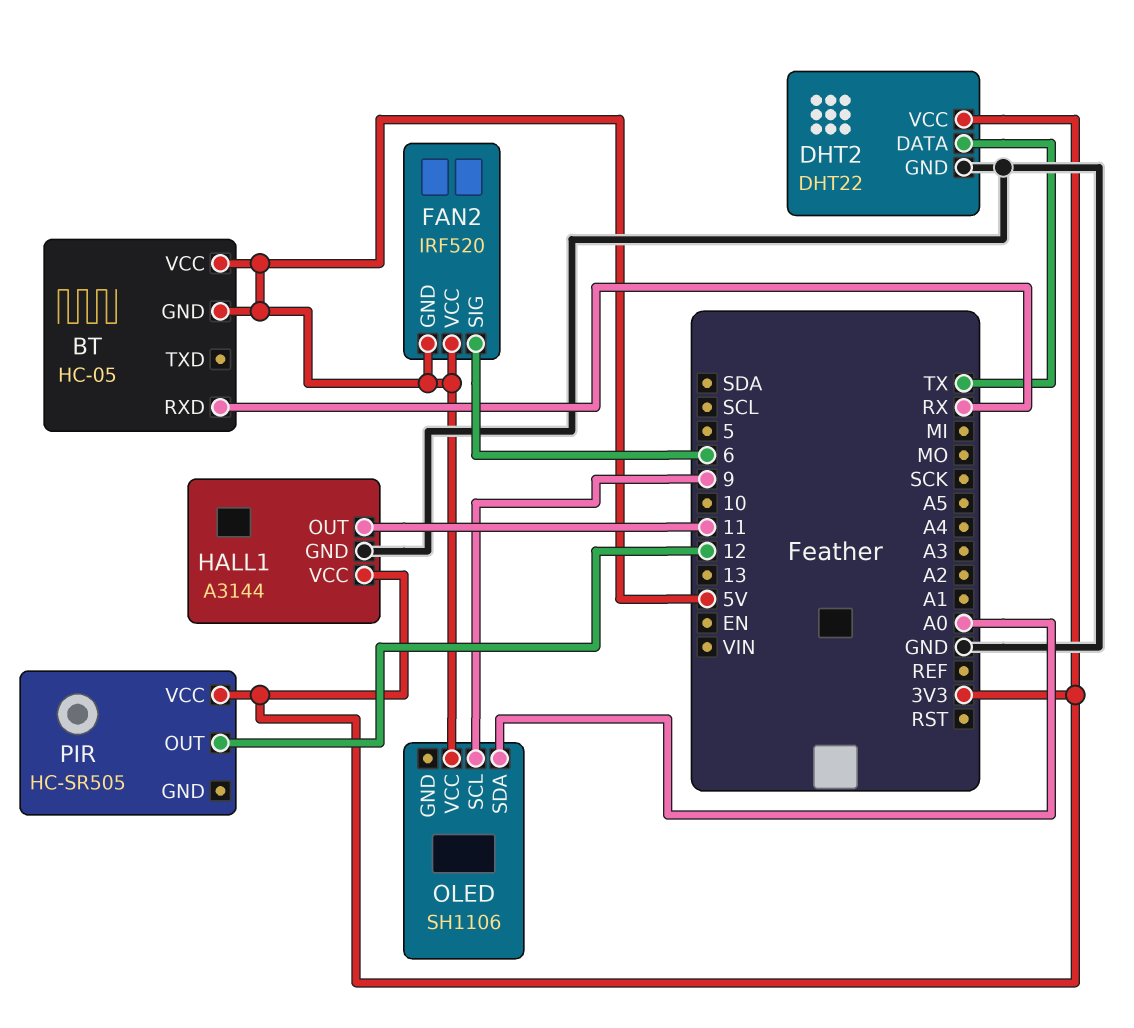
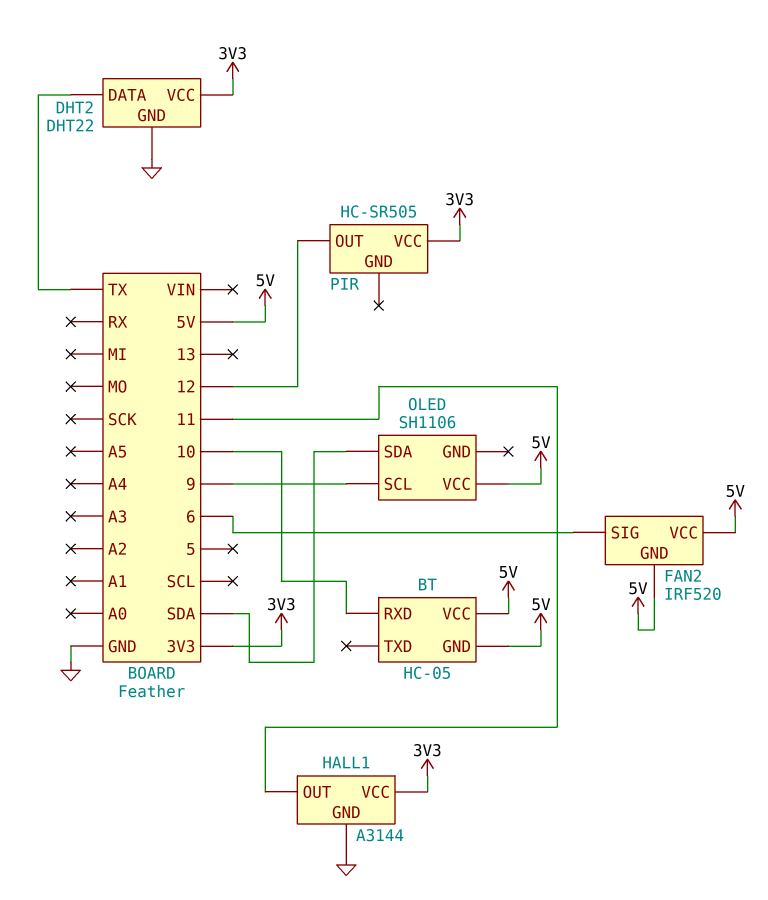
BT pin RXD: RX -> 10
OLED pin SDA: A0 -> SDA

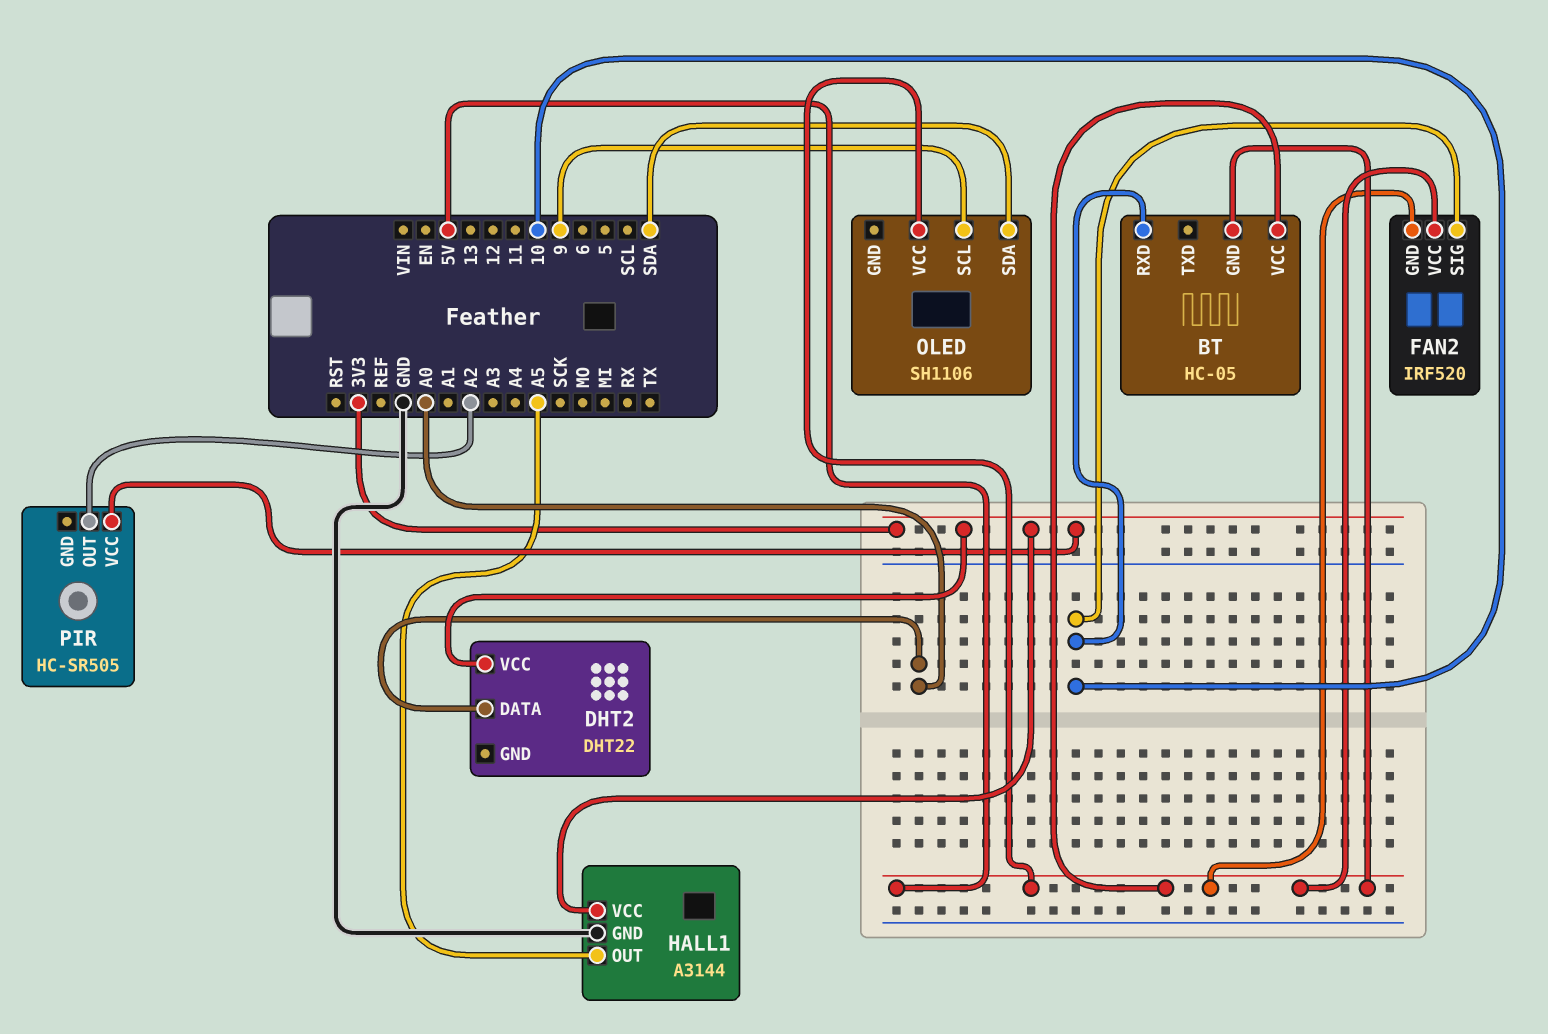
DHT2 pin DATA: TX -> A0
DHT2 pin GND: GND -> none
FAN2 pin SIG: 6 -> 10
HALL1 pin OUT: 11 -> A5
PIR pin OUT: 12 -> A2

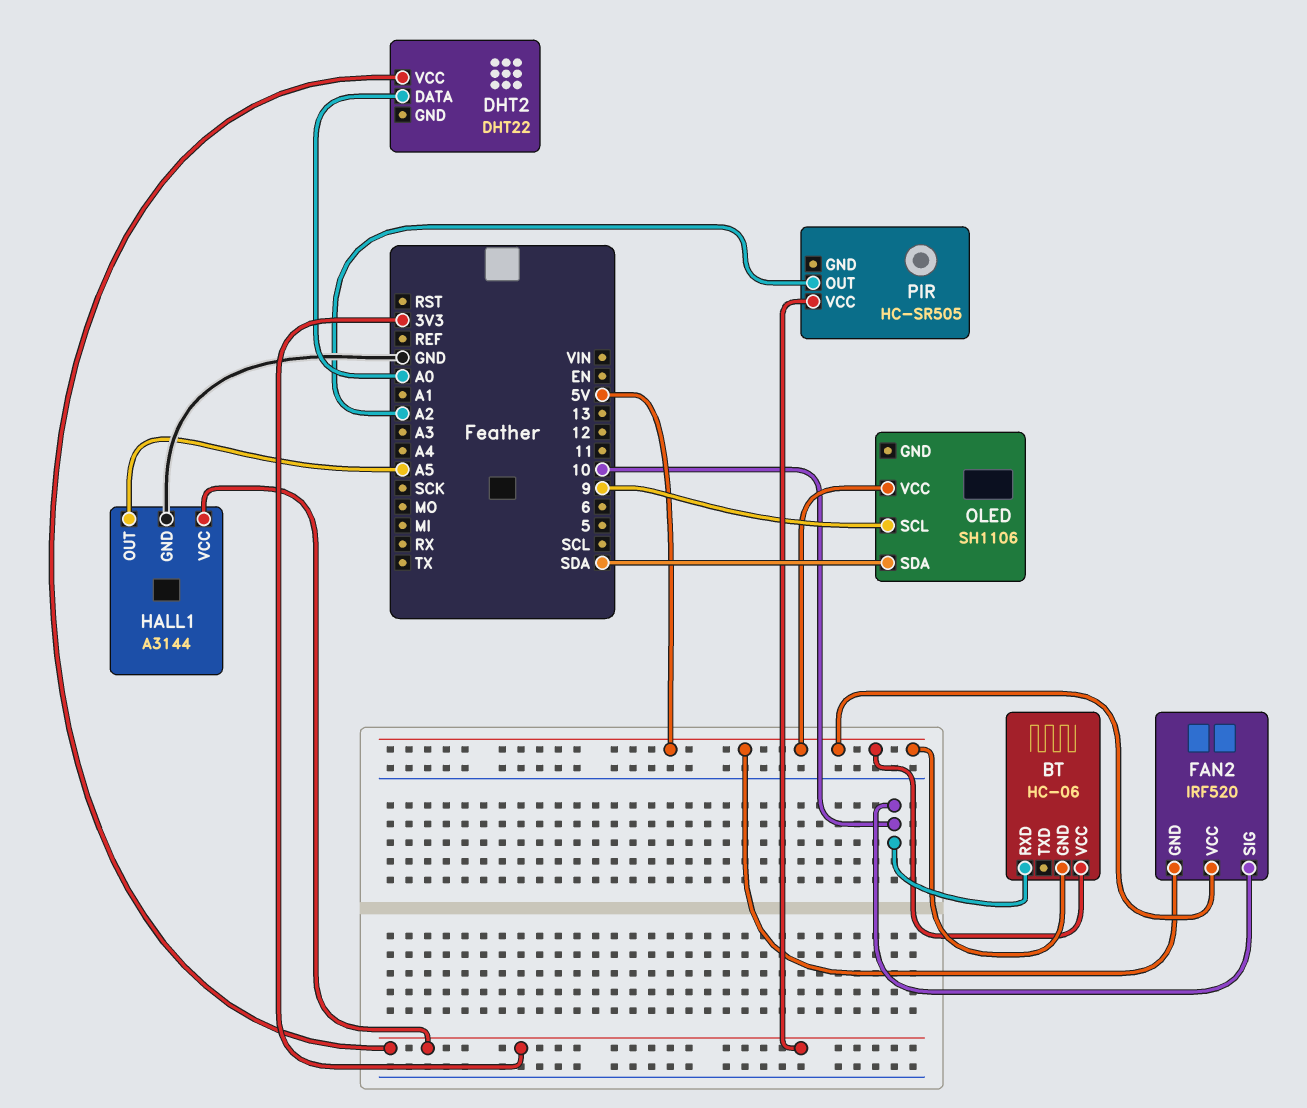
BT: HC-05 -> HC-06

